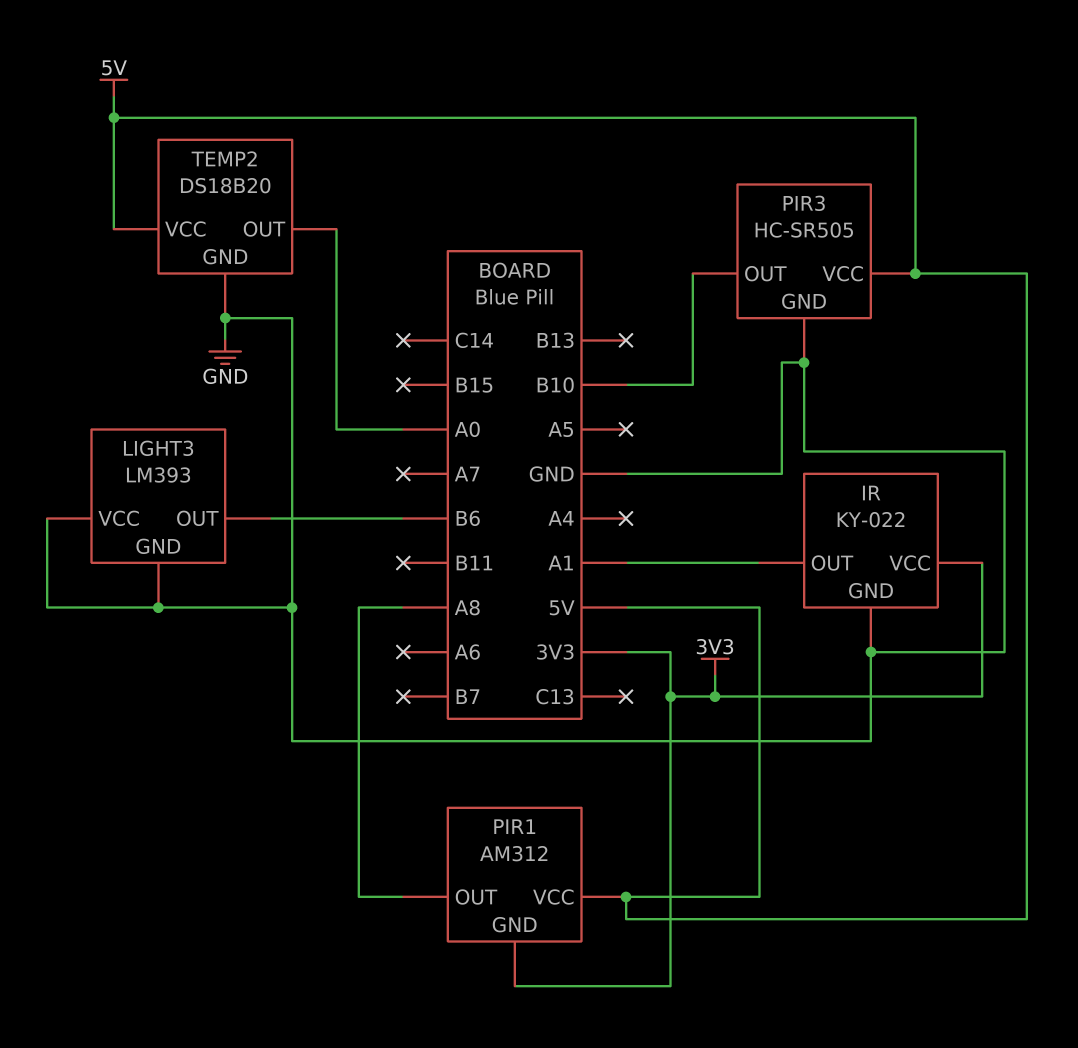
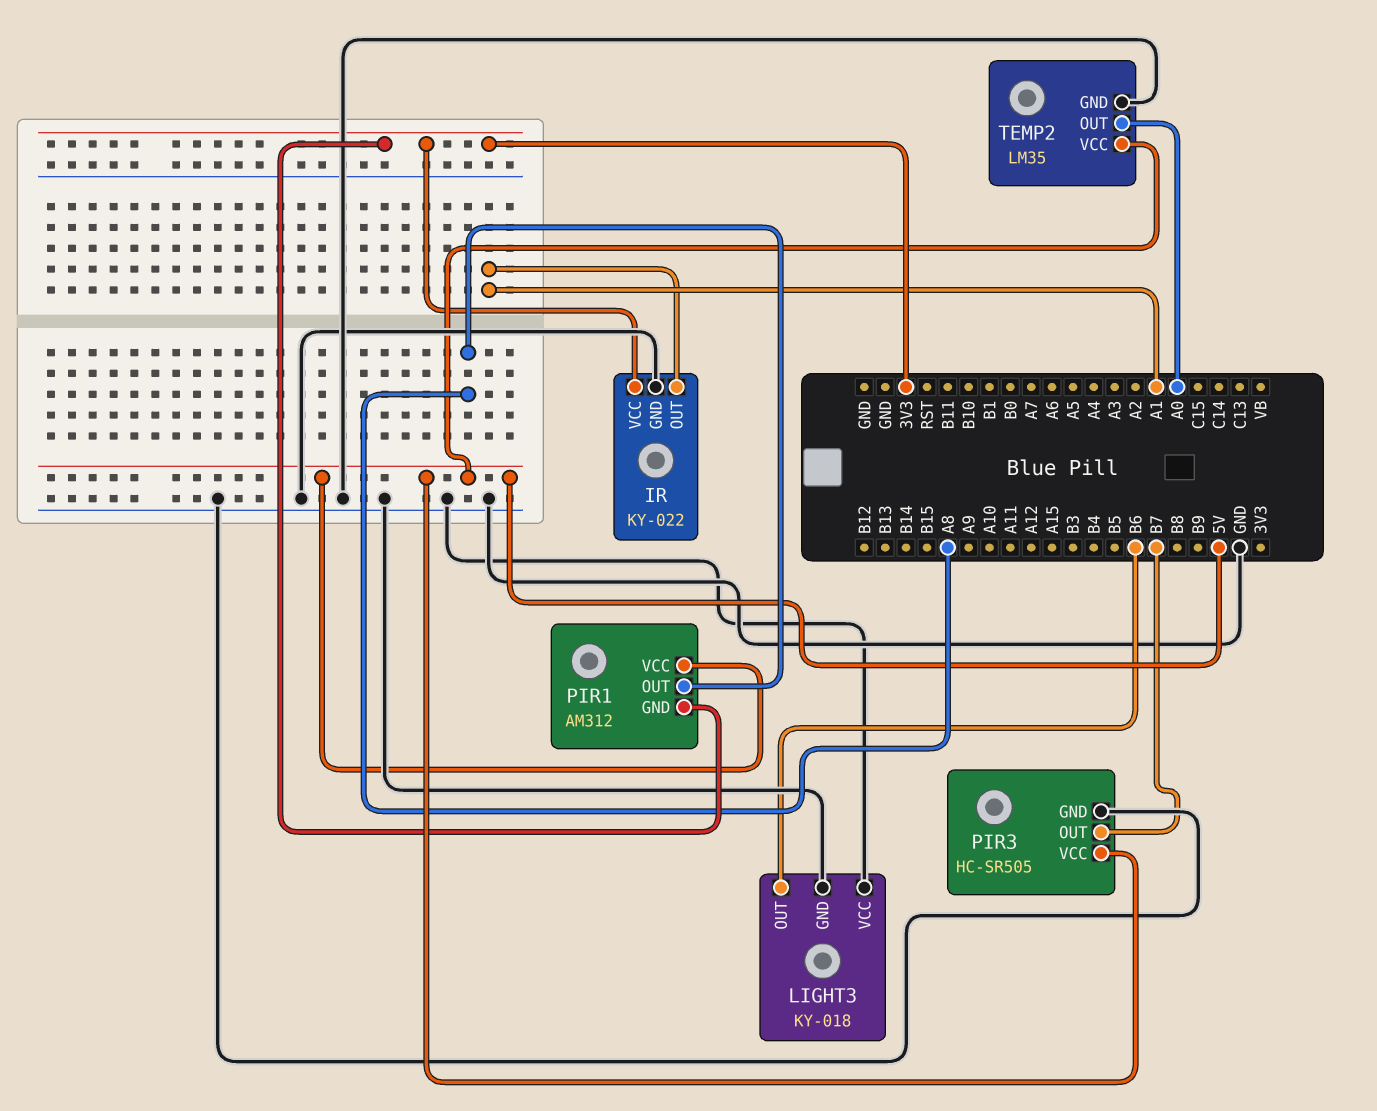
LIGHT3: LM393 -> KY-018
PIR3 pin OUT: B10 -> B7
TEMP2: DS18B20 -> LM35

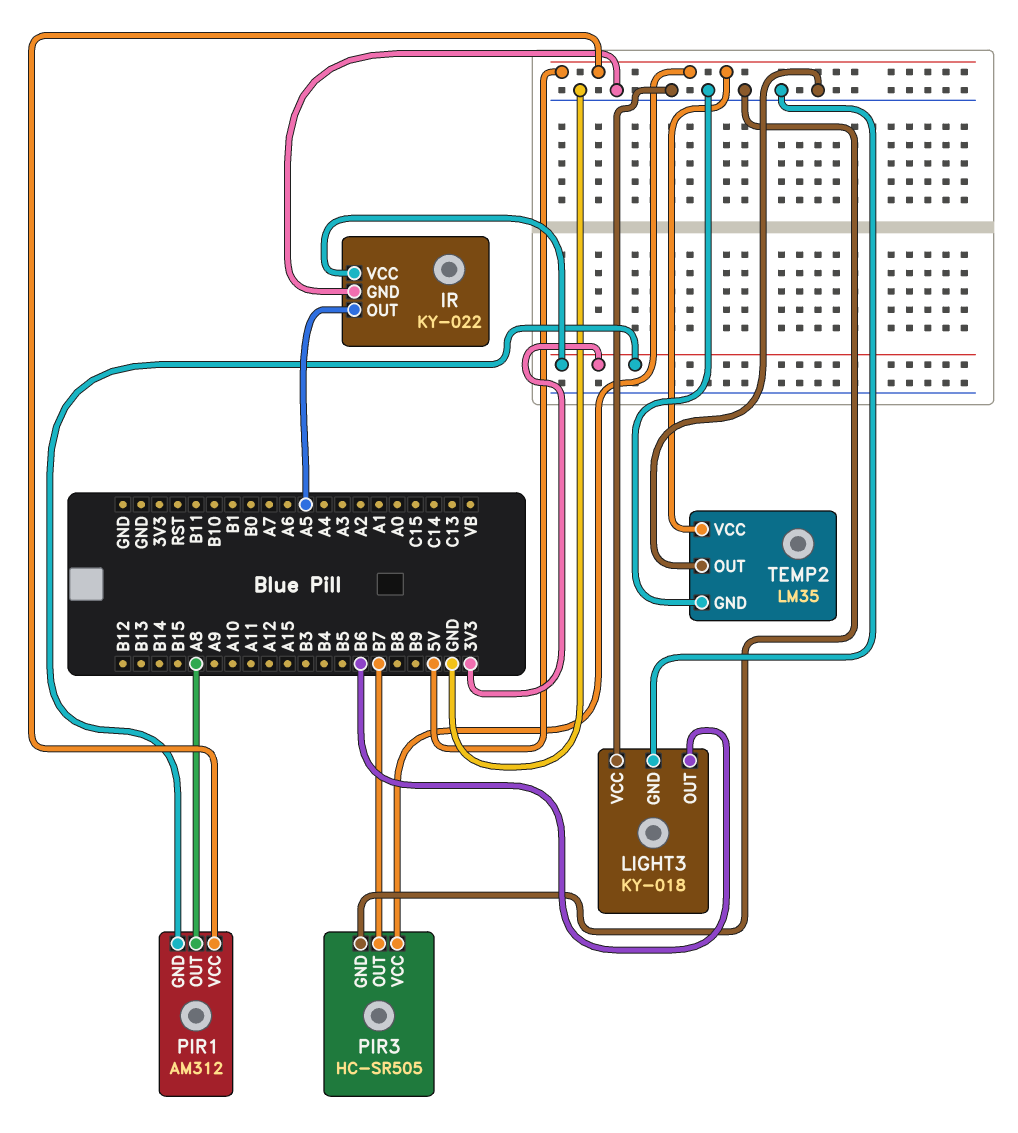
IR pin OUT: A1 -> A5
TEMP2 pin OUT: A0 -> GND

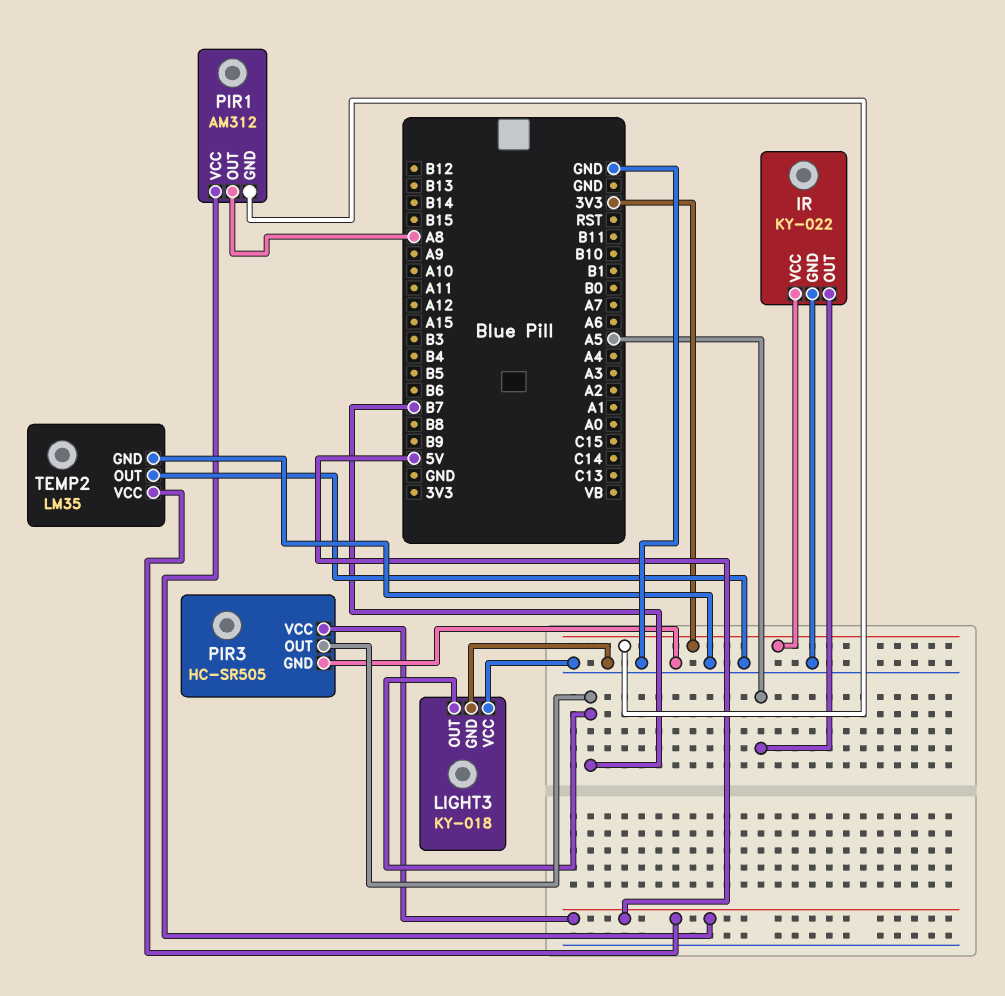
LIGHT3 pin OUT: B6 -> B7

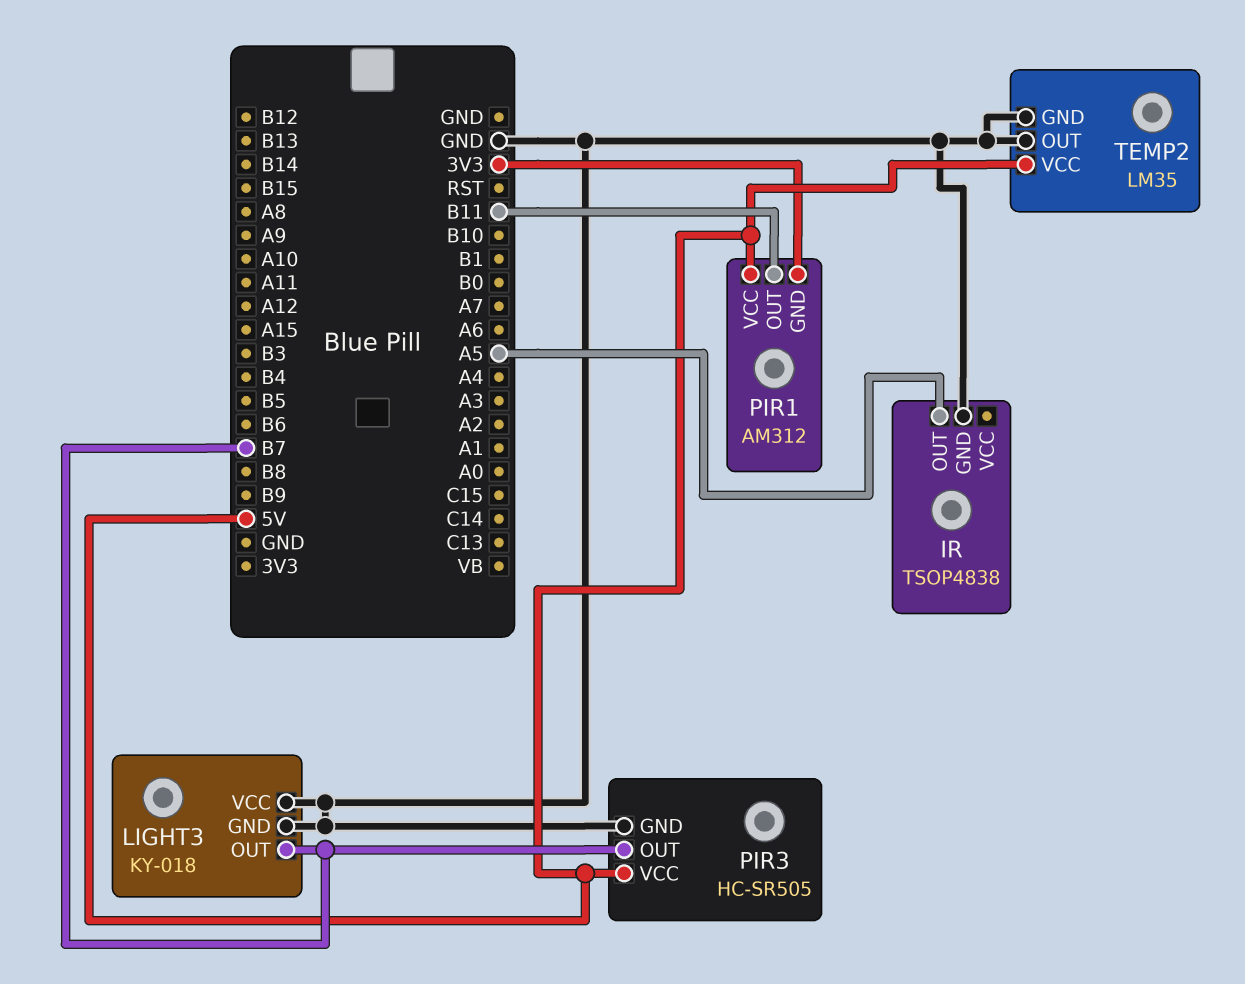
IR: KY-022 -> TSOP4838
IR pin VCC: 3V3 -> none
PIR1 pin OUT: A8 -> B11

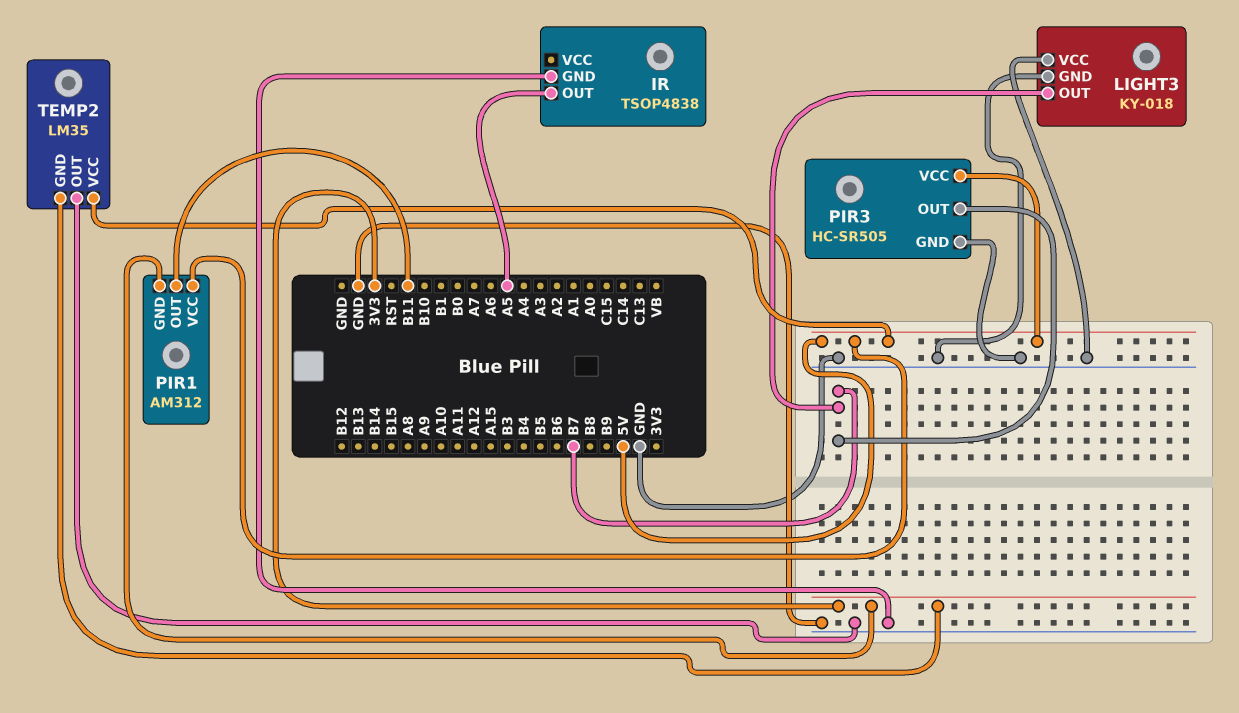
TEMP2 pin GND: GND -> 3V3

